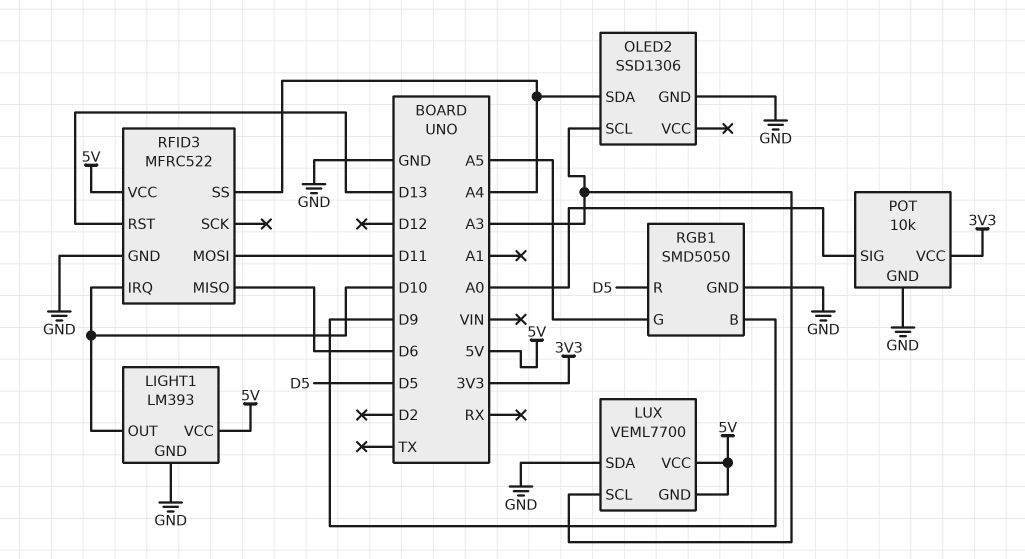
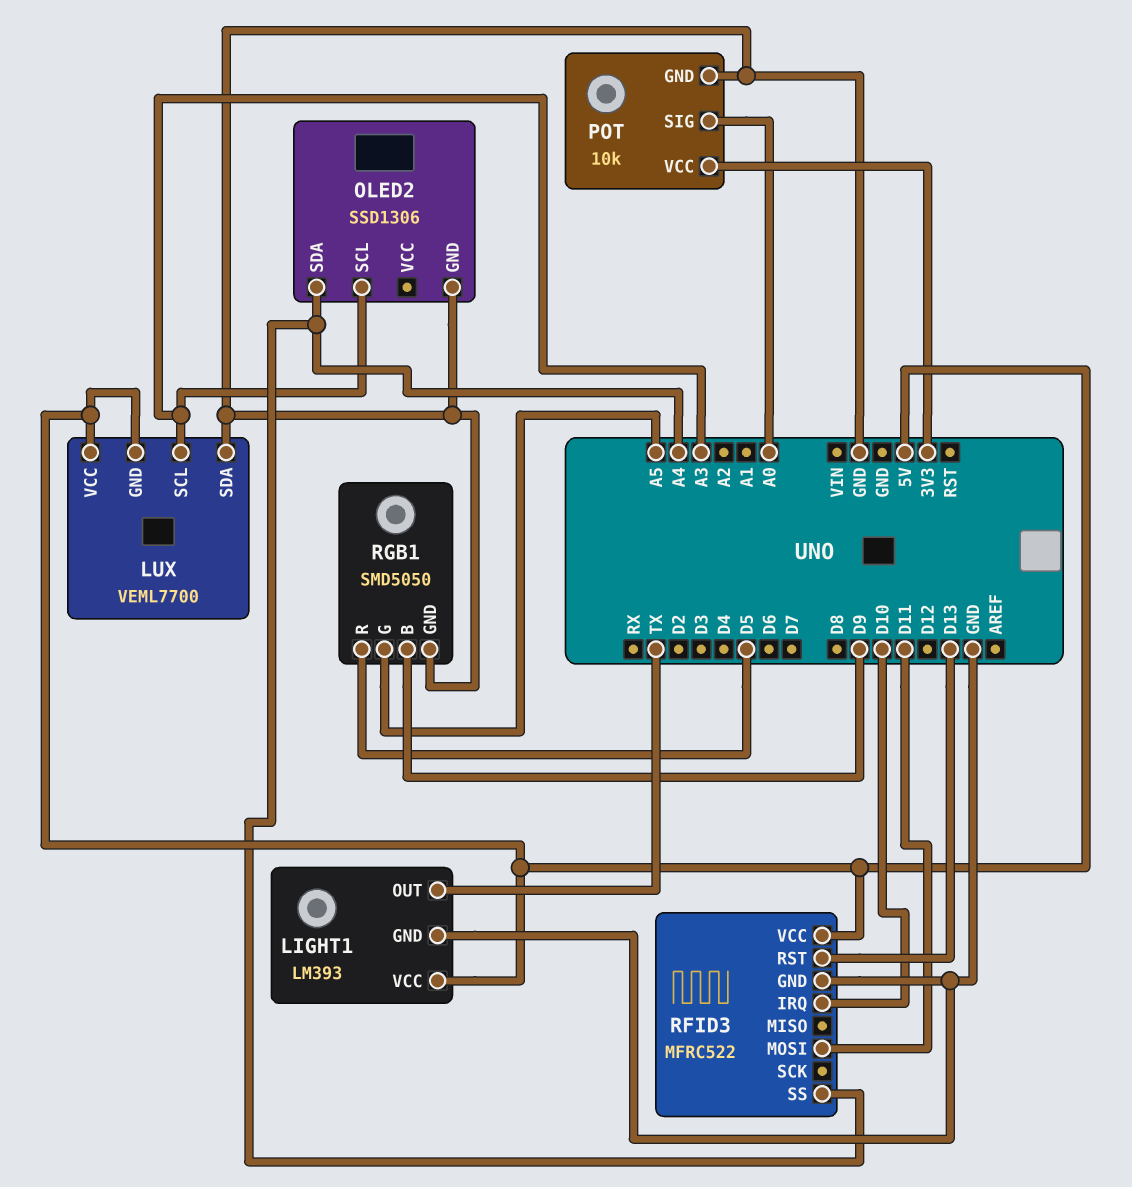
LIGHT1 pin OUT: D10 -> TX
RFID3 pin MISO: D6 -> none

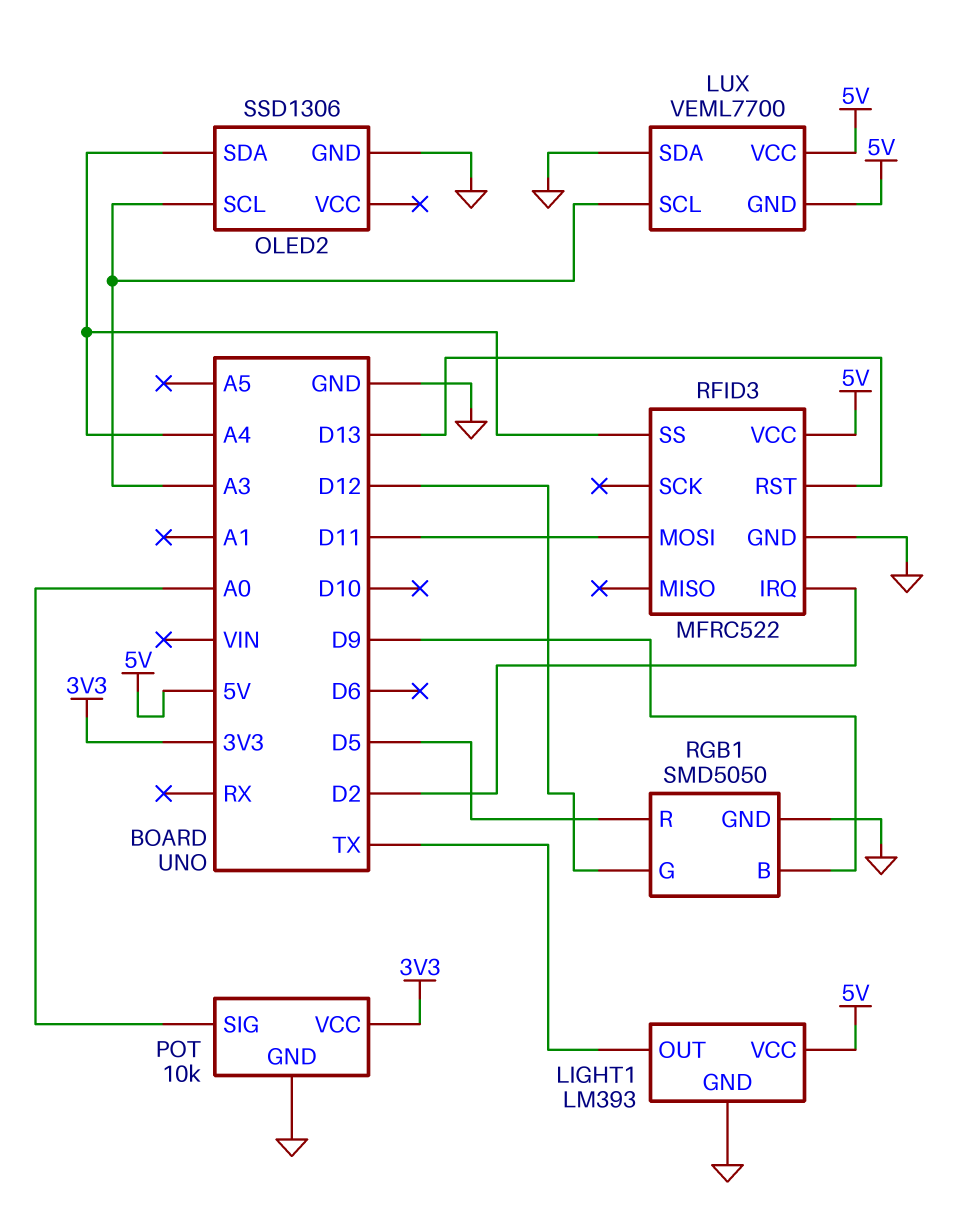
RFID3 pin IRQ: D10 -> D2
RGB1 pin G: A5 -> D12

